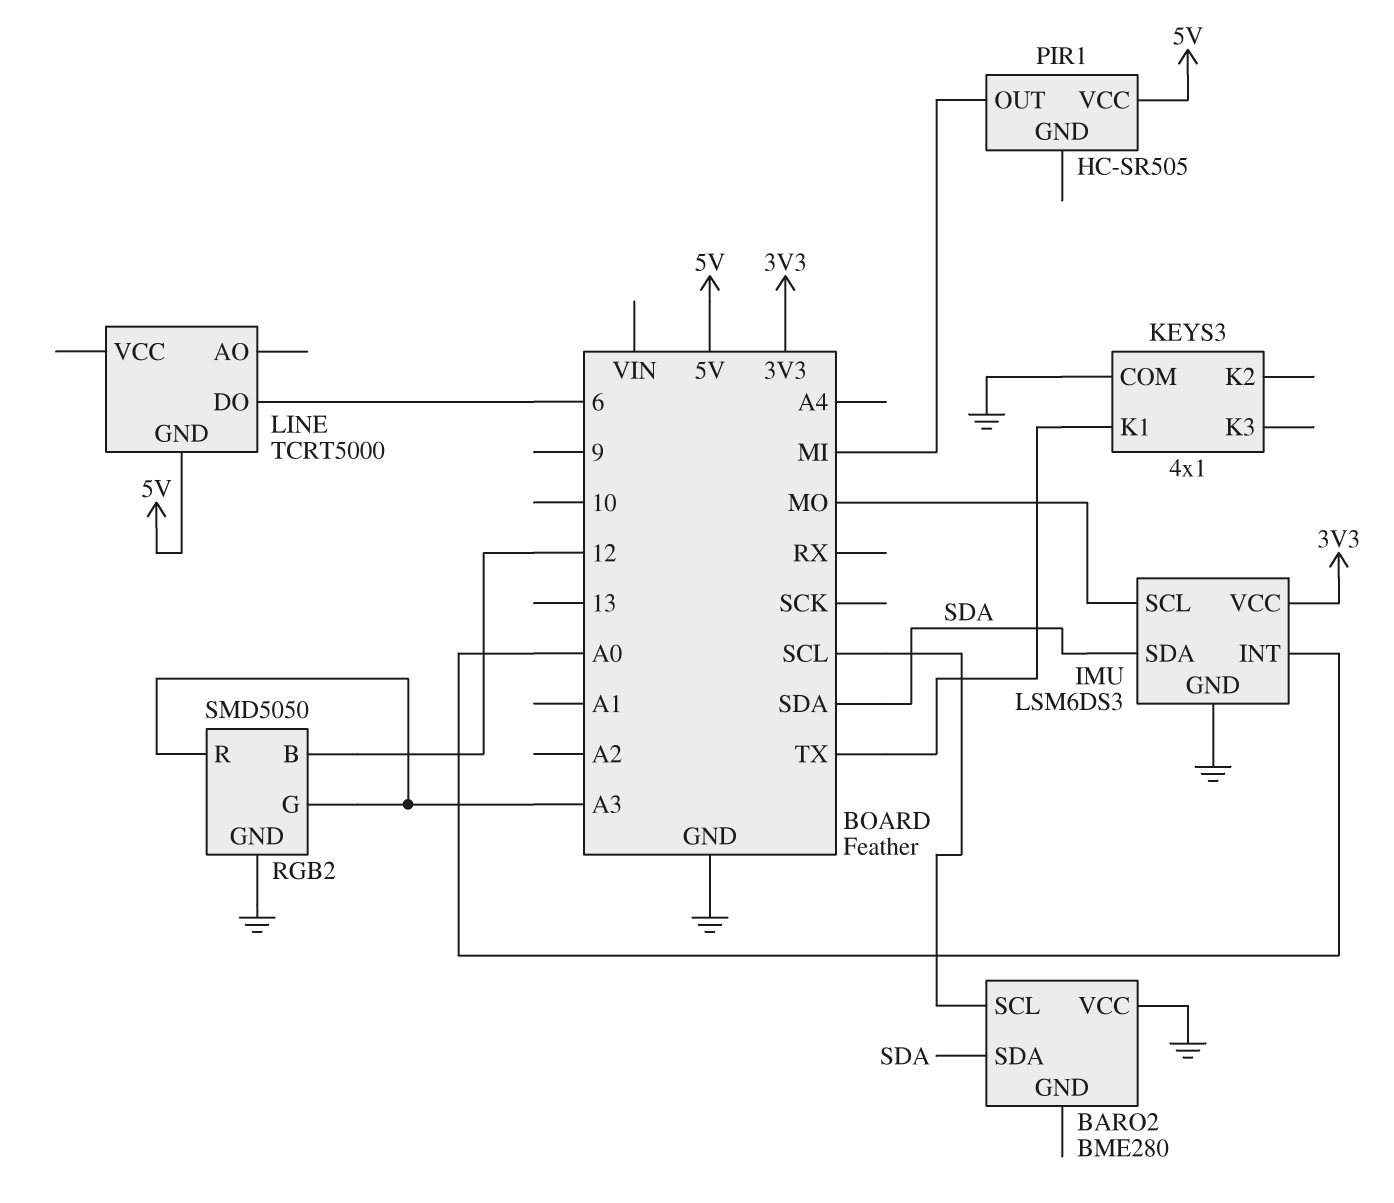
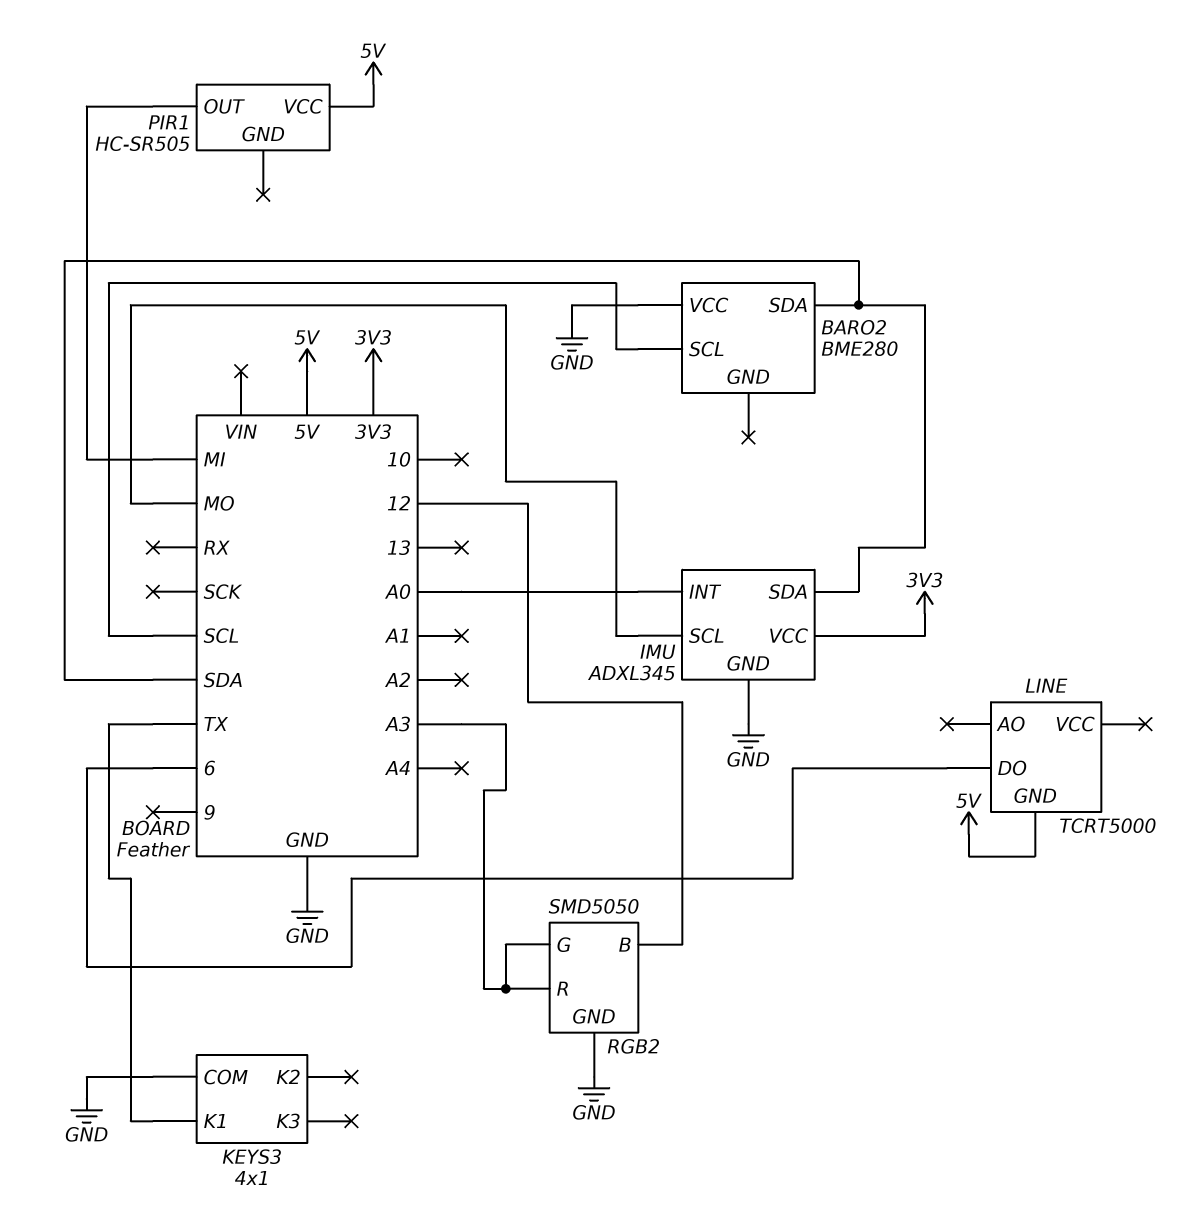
IMU: LSM6DS3 -> ADXL345

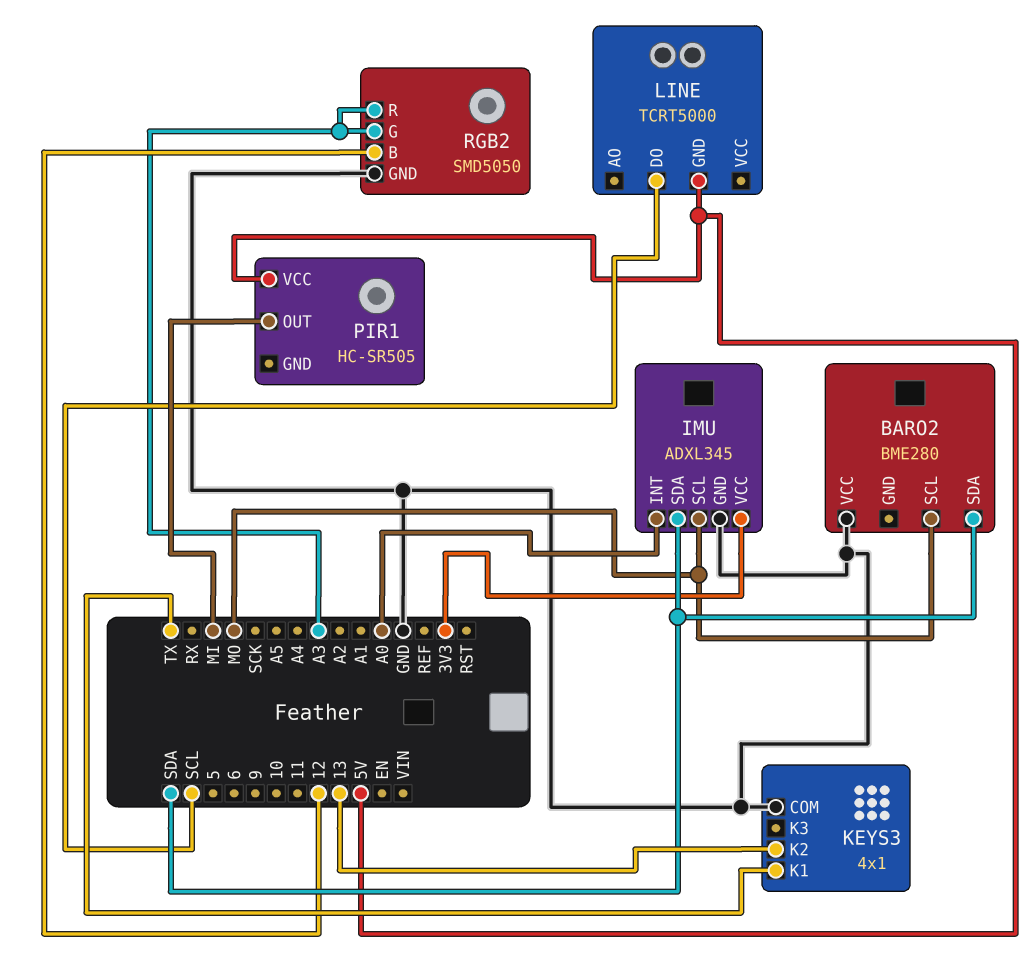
BARO2 pin SCL: SCL -> MO
KEYS3 pin K2: none -> 13
LINE pin DO: 6 -> SCL

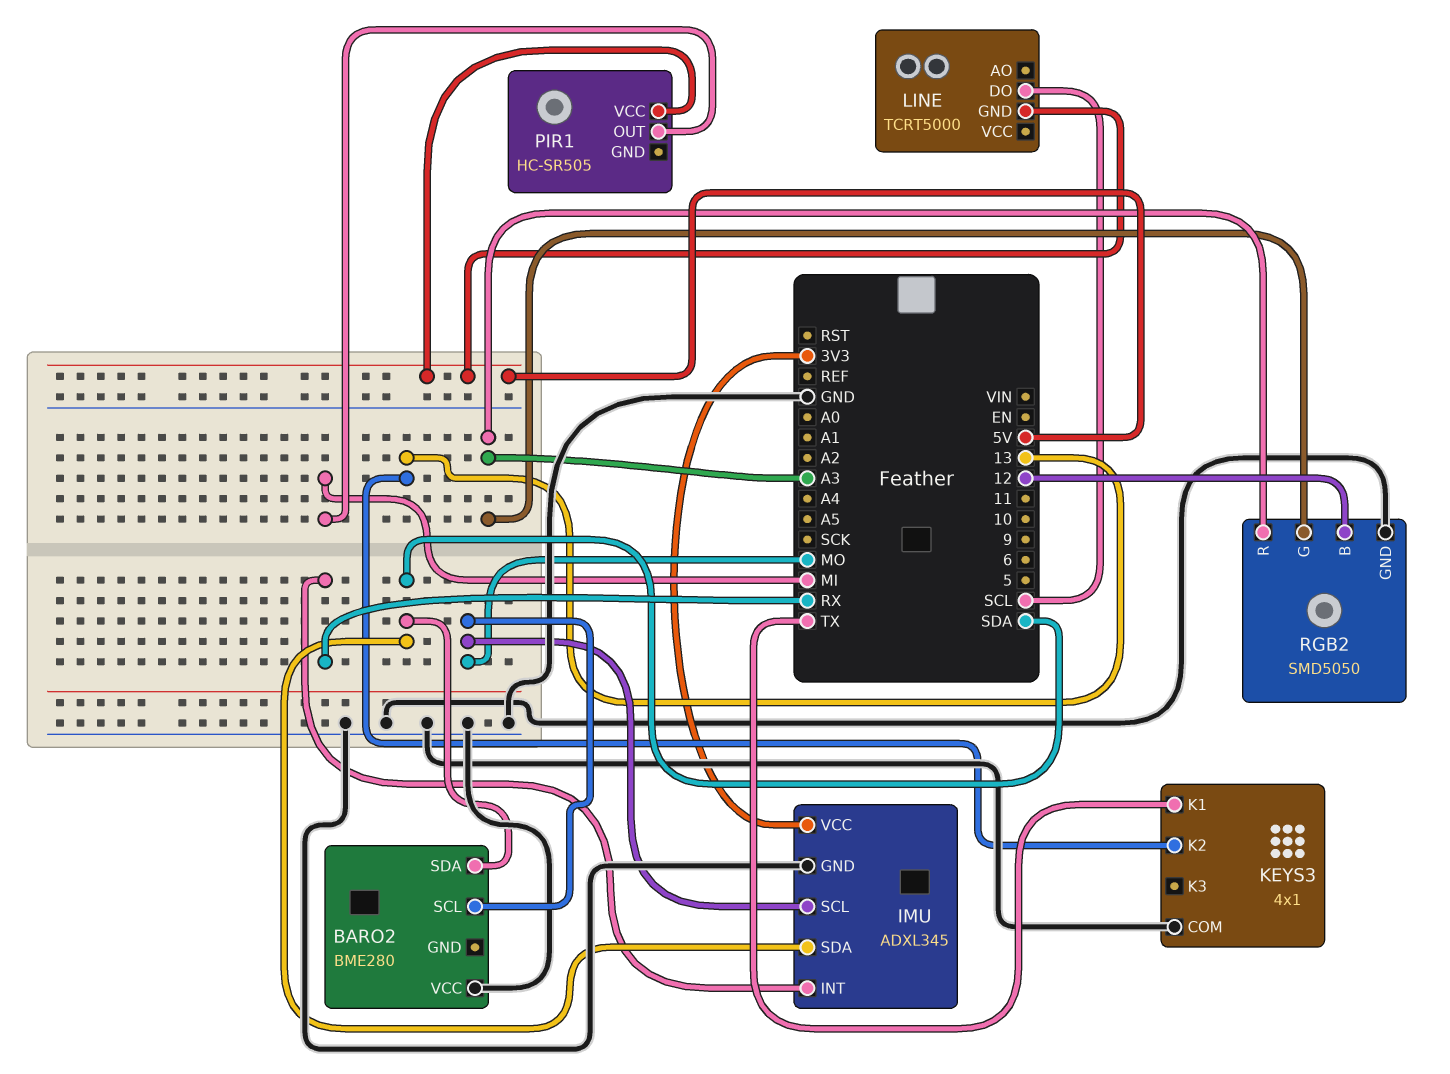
IMU pin INT: A0 -> RX

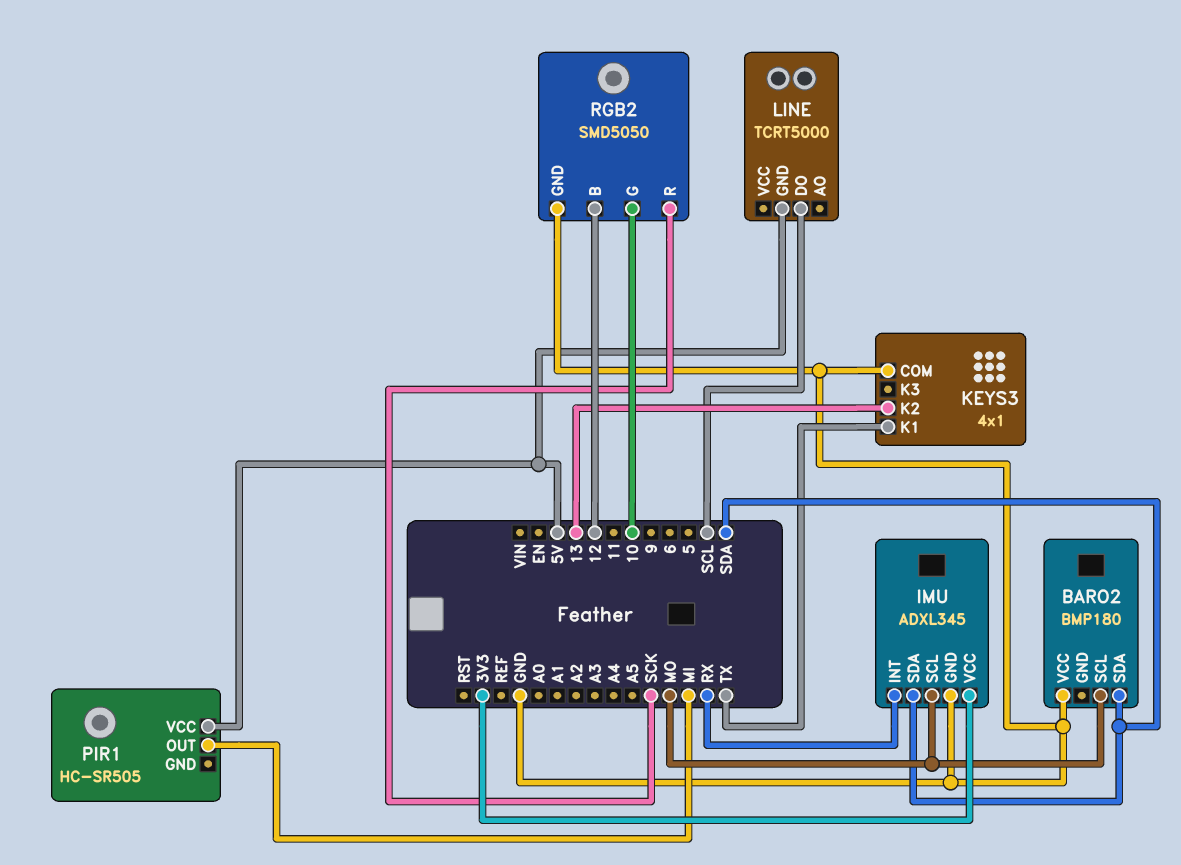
BARO2: BME280 -> BMP180
RGB2 pin G: A3 -> 10
RGB2 pin R: A3 -> SCK

